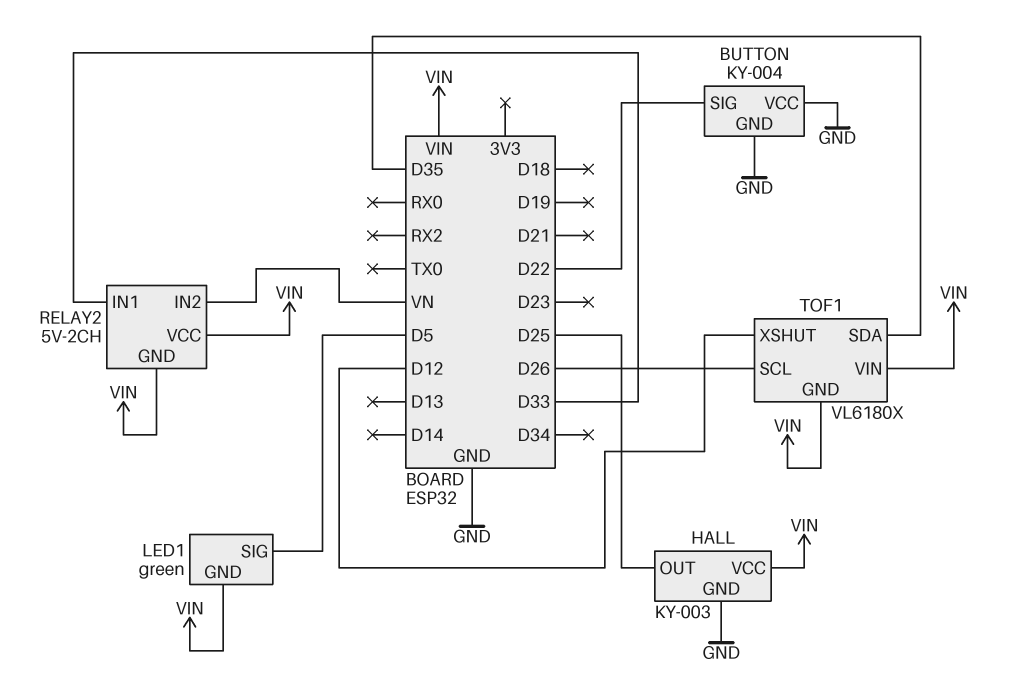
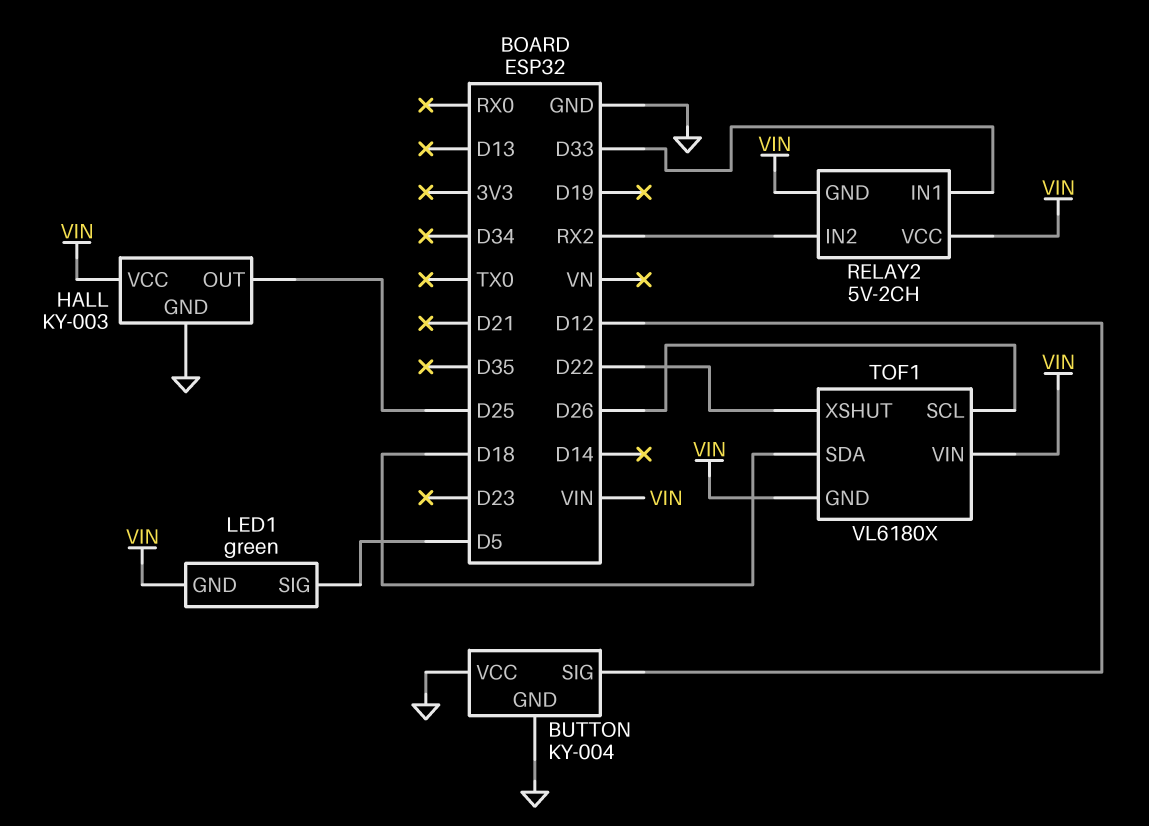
BUTTON pin SIG: D22 -> D12
RELAY2 pin IN2: VN -> RX2
TOF1 pin SDA: D35 -> D18
TOF1 pin XSHUT: D12 -> D22

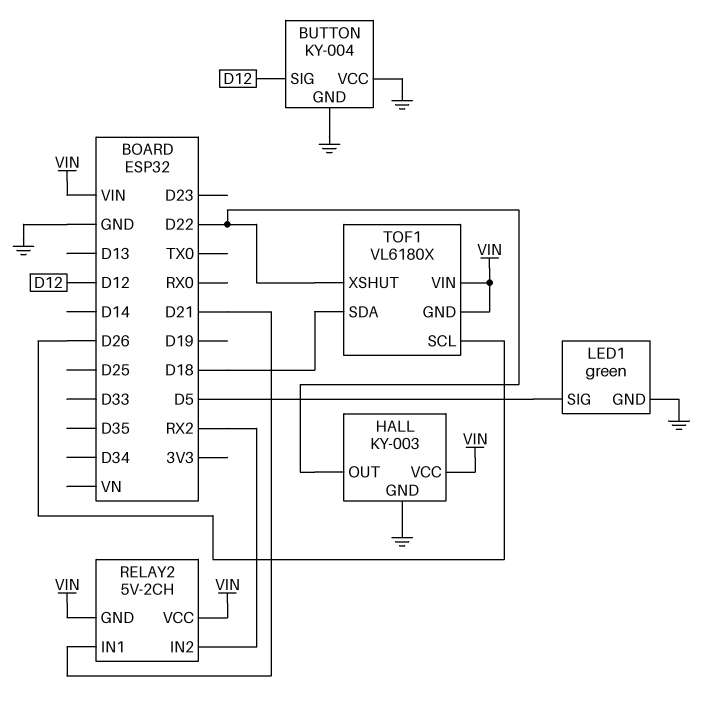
HALL pin OUT: D25 -> D22
LED1 pin GND: VIN -> GND
RELAY2 pin IN1: D33 -> D21

